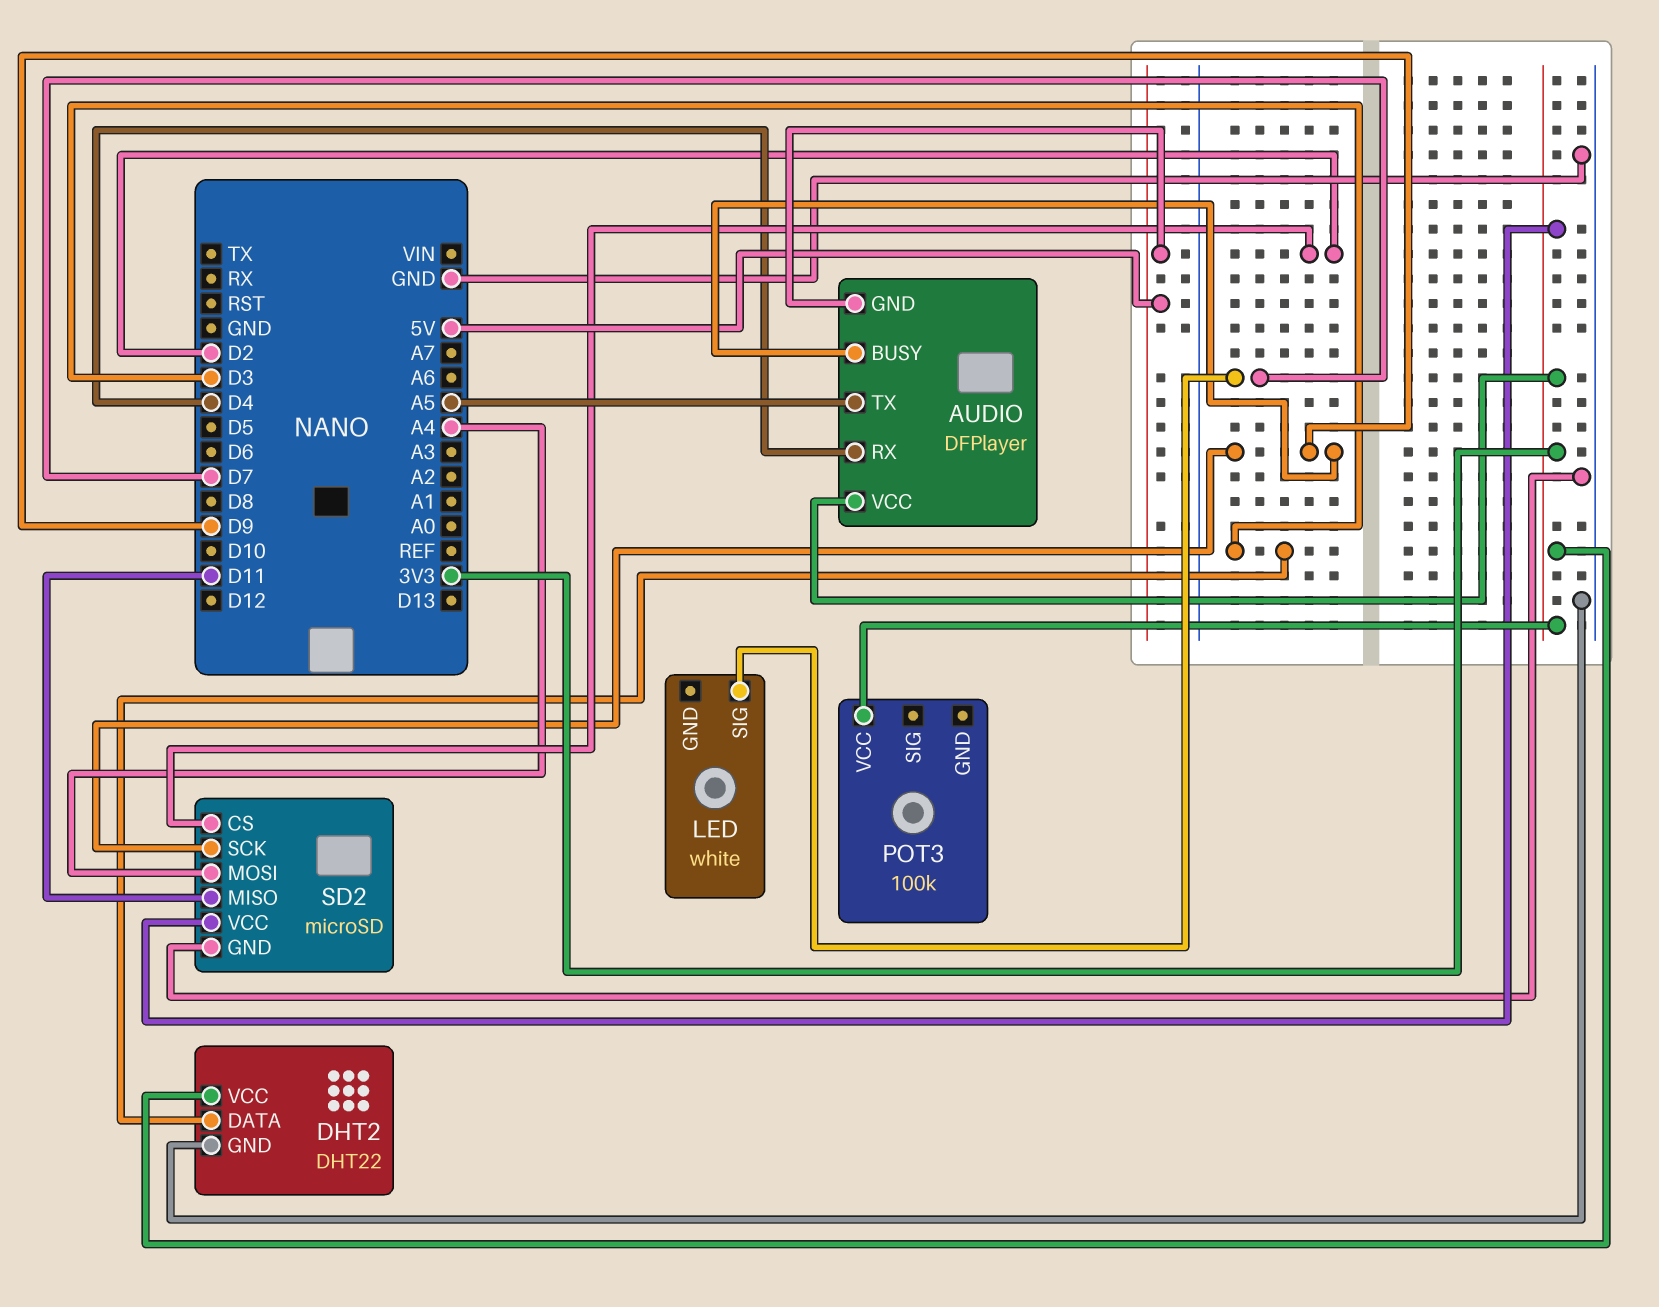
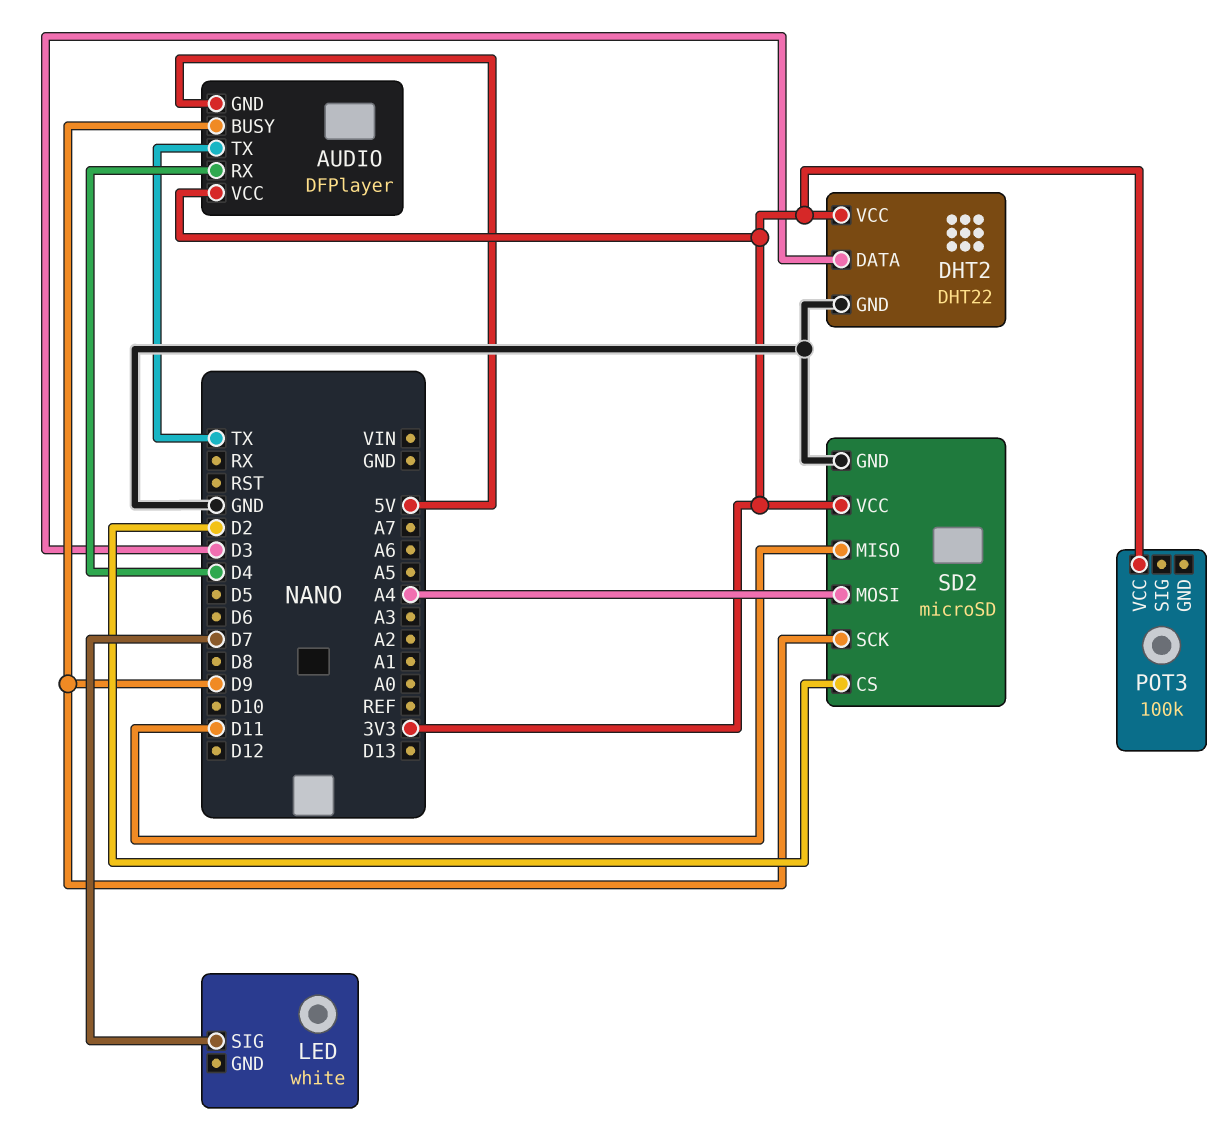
AUDIO pin TX: A5 -> TX

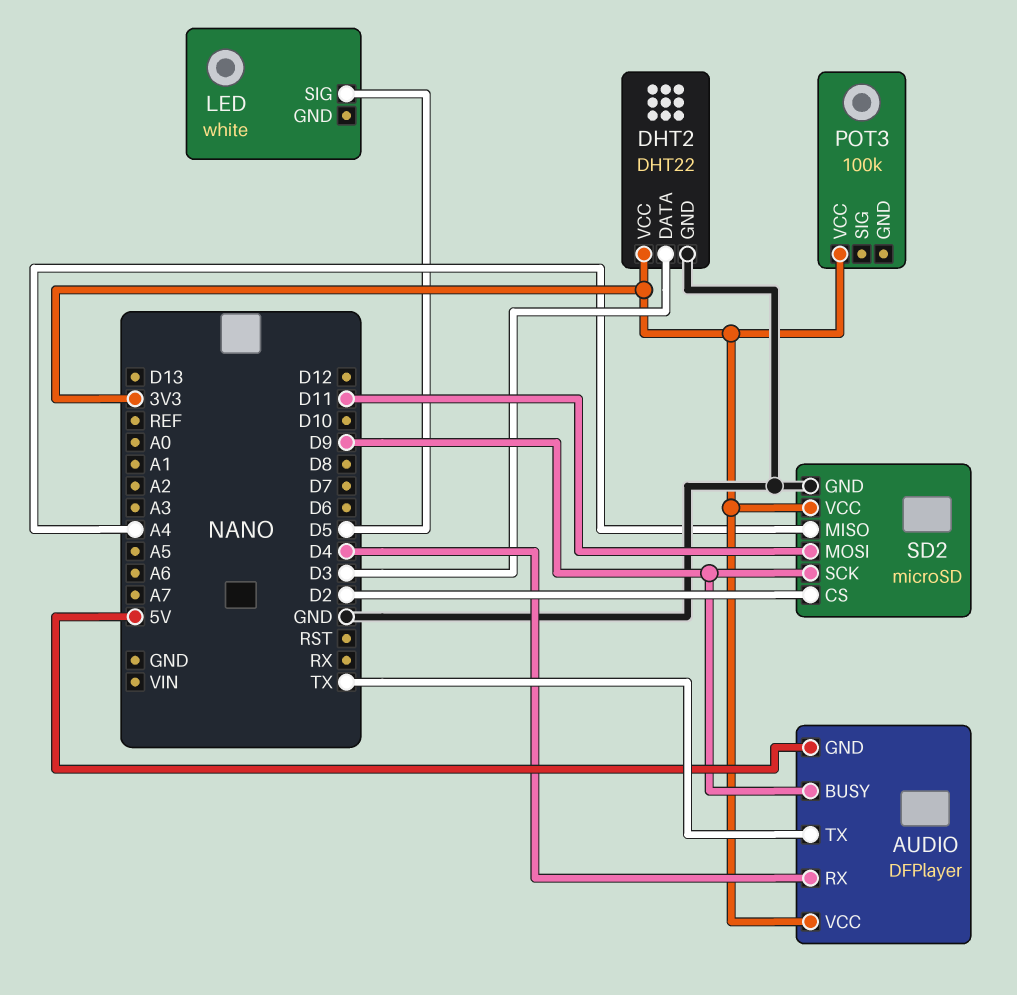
LED pin SIG: D7 -> D5
SD2 pin MISO: D11 -> A4
SD2 pin MOSI: A4 -> D11

